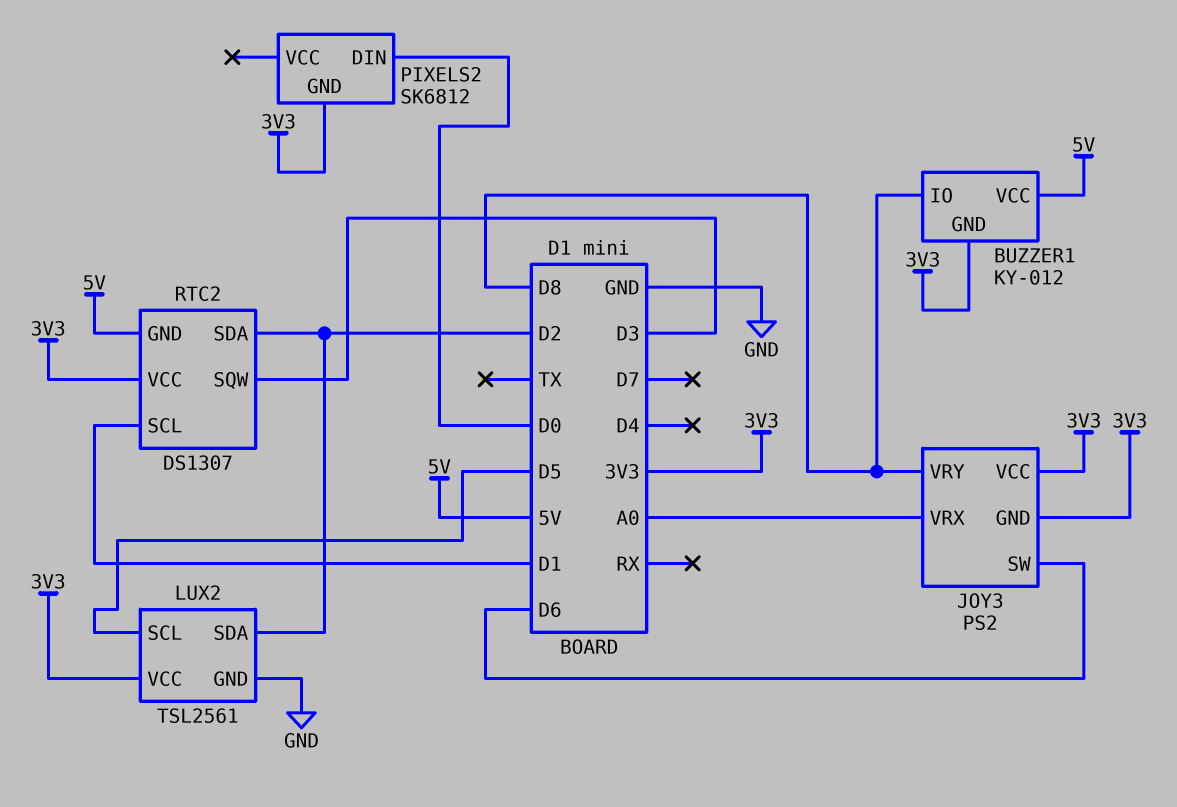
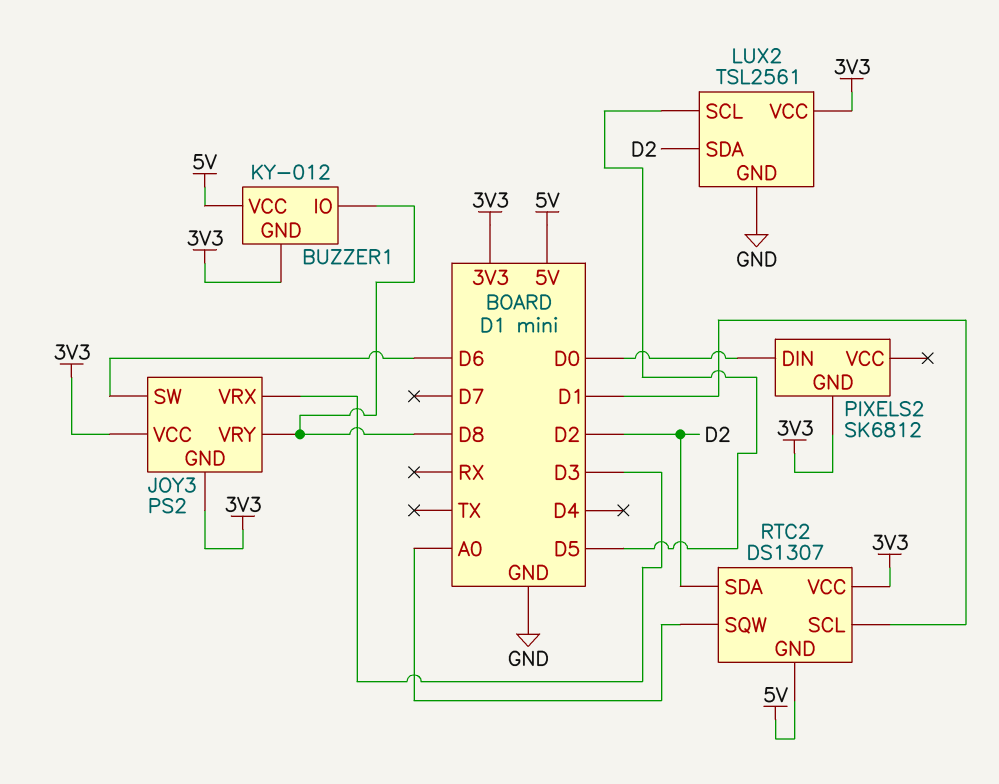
JOY3 pin VRX: A0 -> D3
RTC2 pin SQW: D3 -> A0

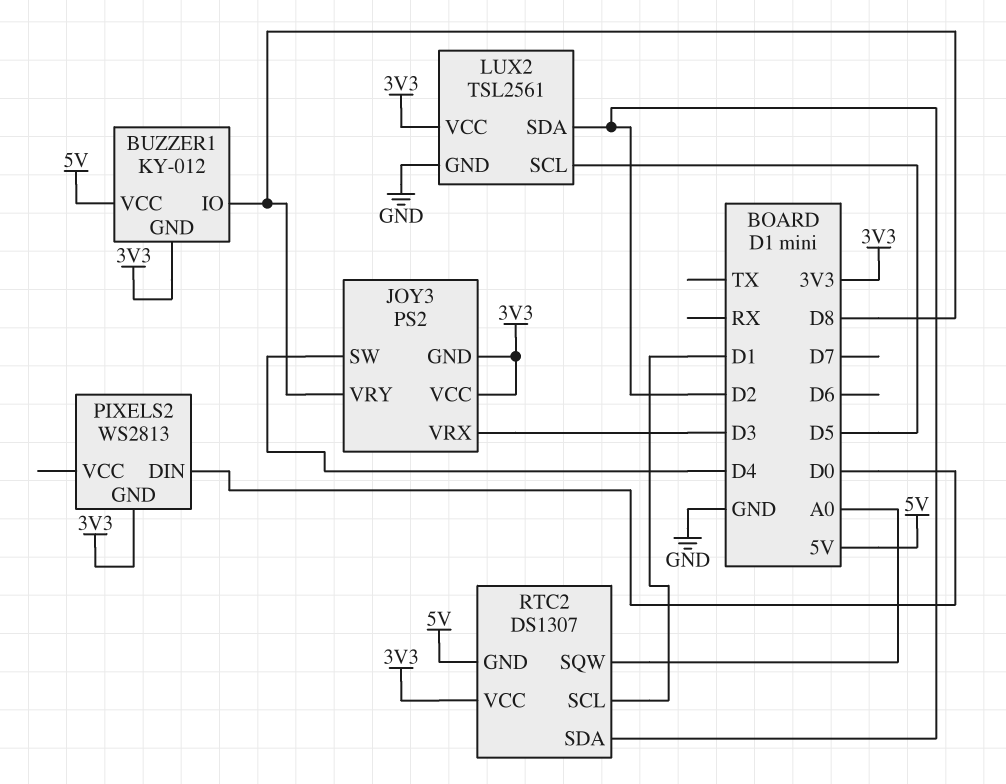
JOY3 pin SW: D6 -> D4
PIXELS2: SK6812 -> WS2813

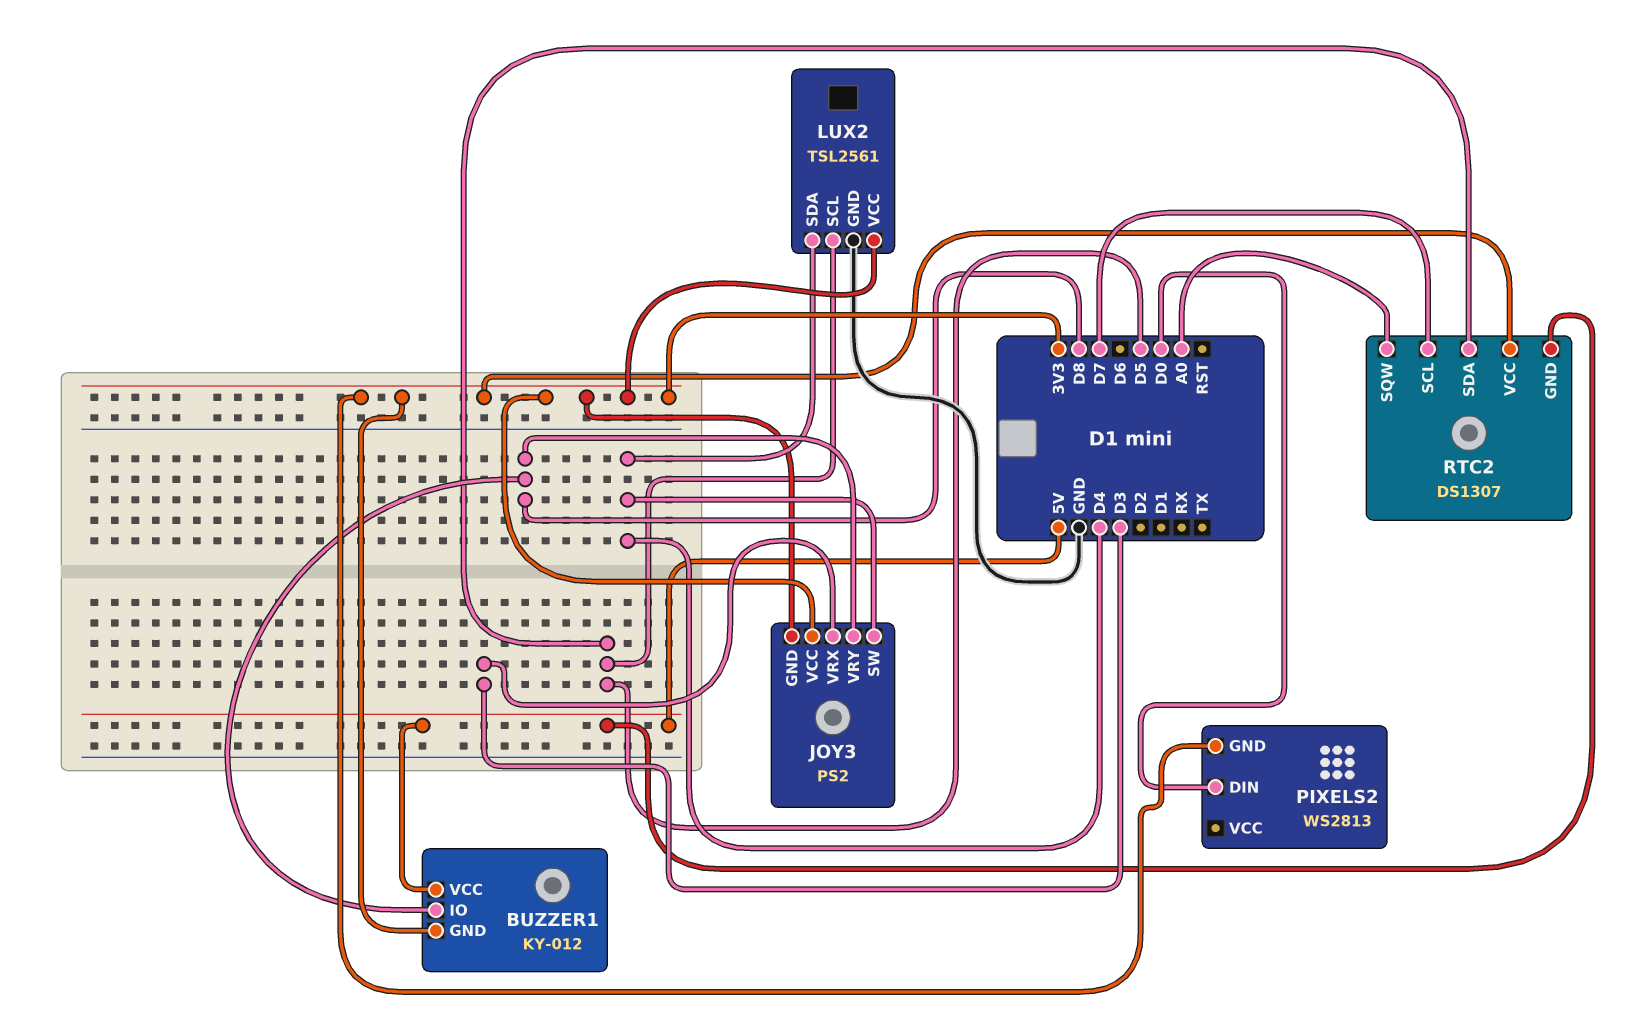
LUX2 pin SDA: D2 -> D4
RTC2 pin SCL: D1 -> D7
RTC2 pin SDA: D2 -> D5

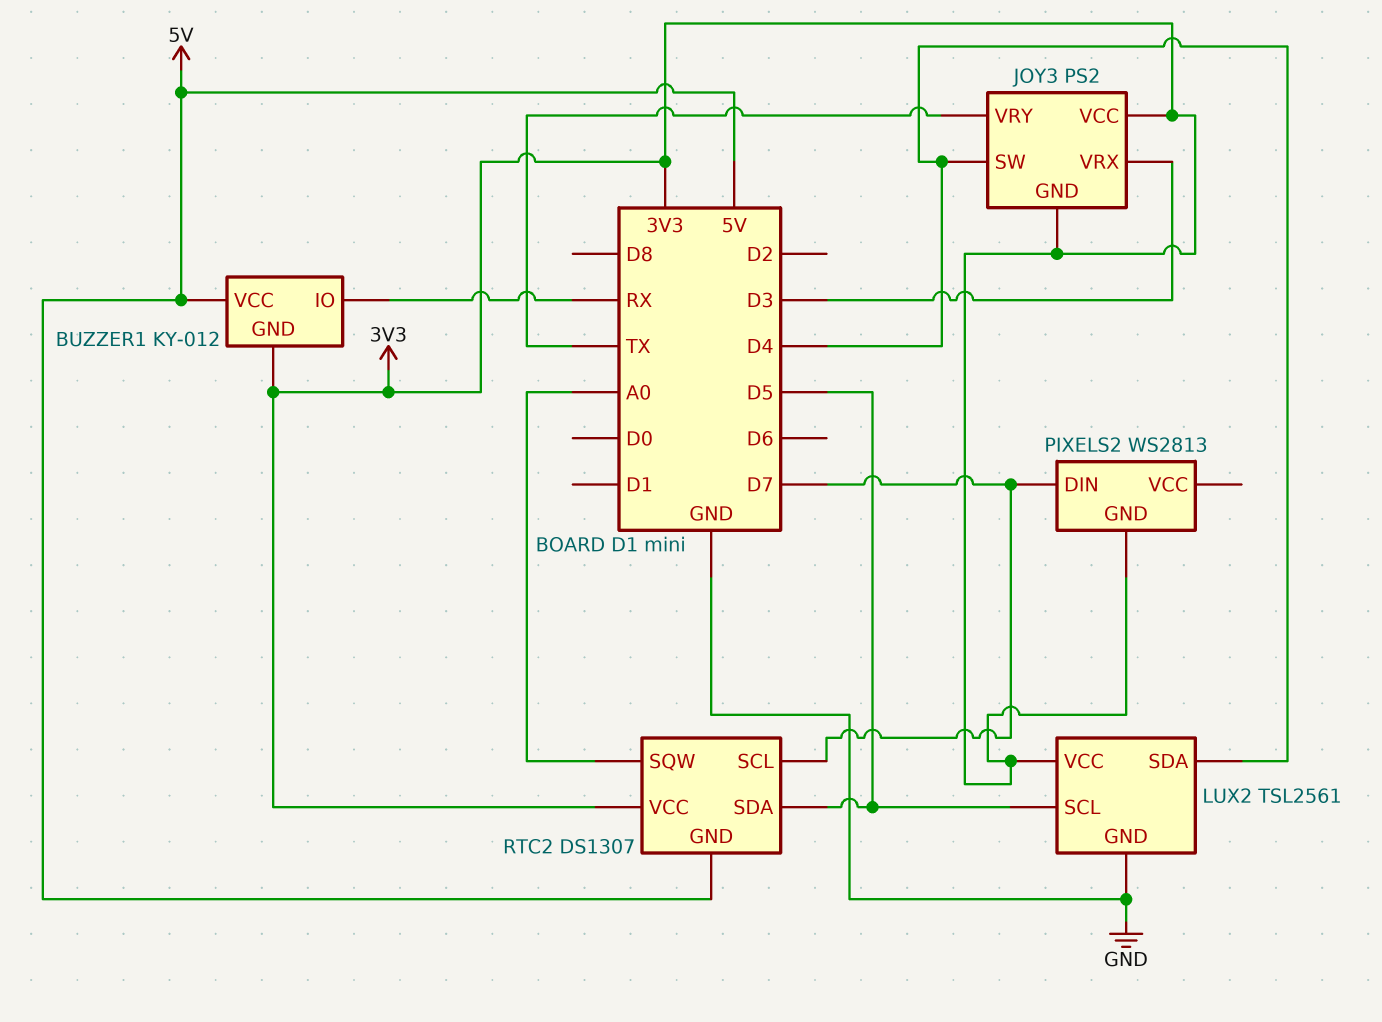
BUZZER1 pin IO: D8 -> RX
JOY3 pin VRY: D8 -> TX
PIXELS2 pin DIN: D0 -> D7

